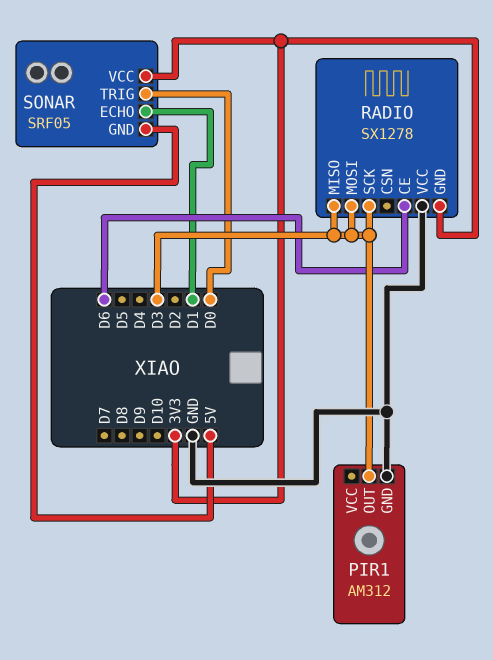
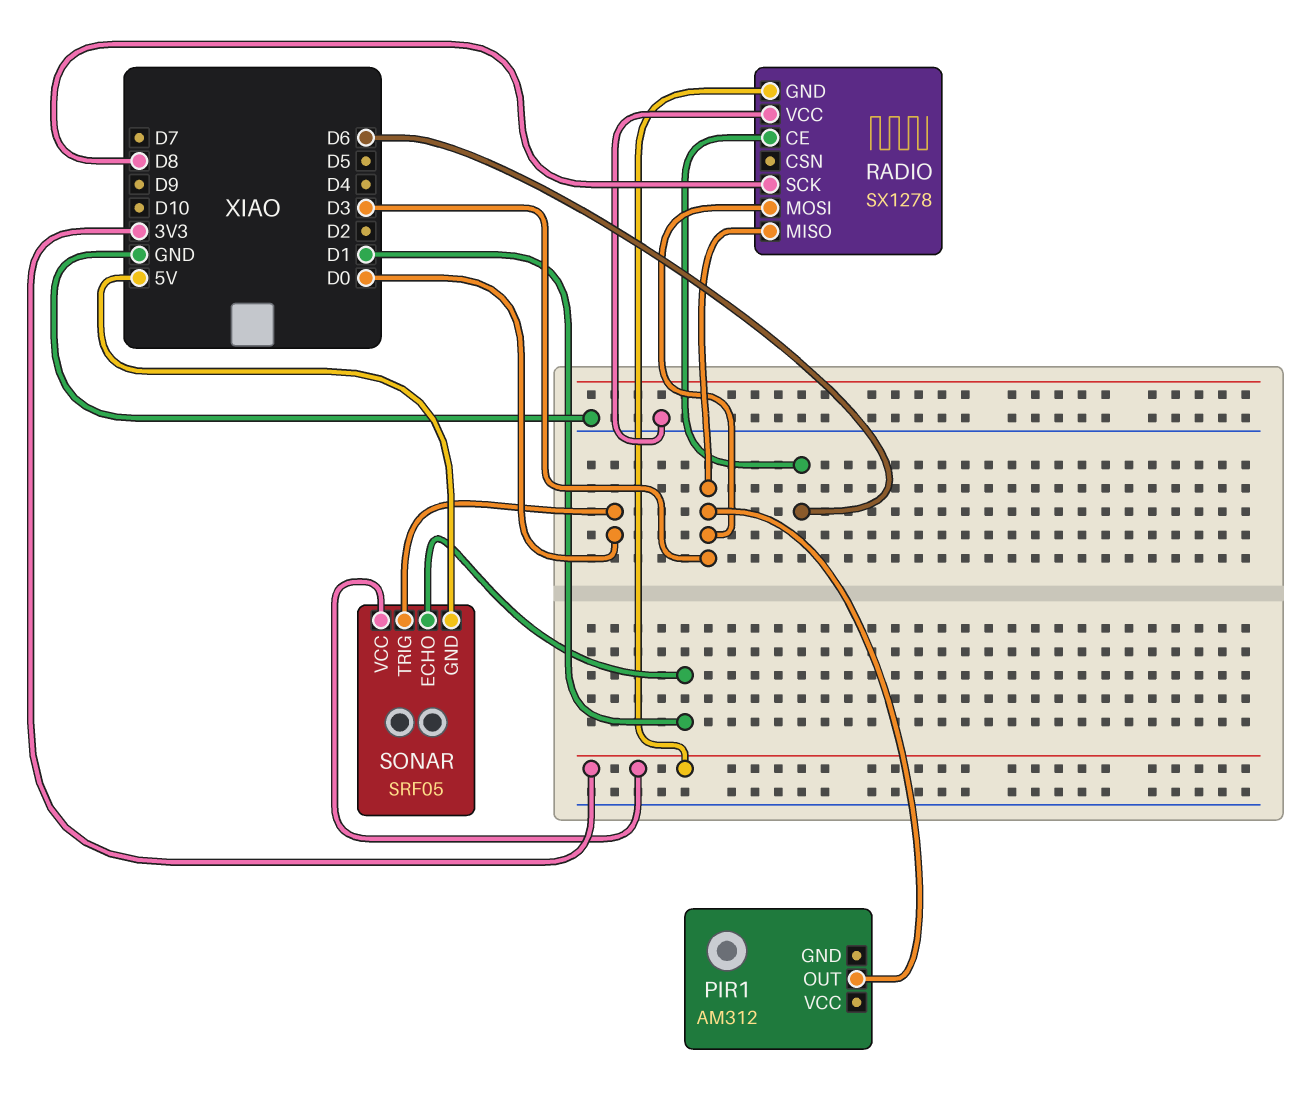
PIR1 pin GND: GND -> none
RADIO pin SCK: D3 -> D8

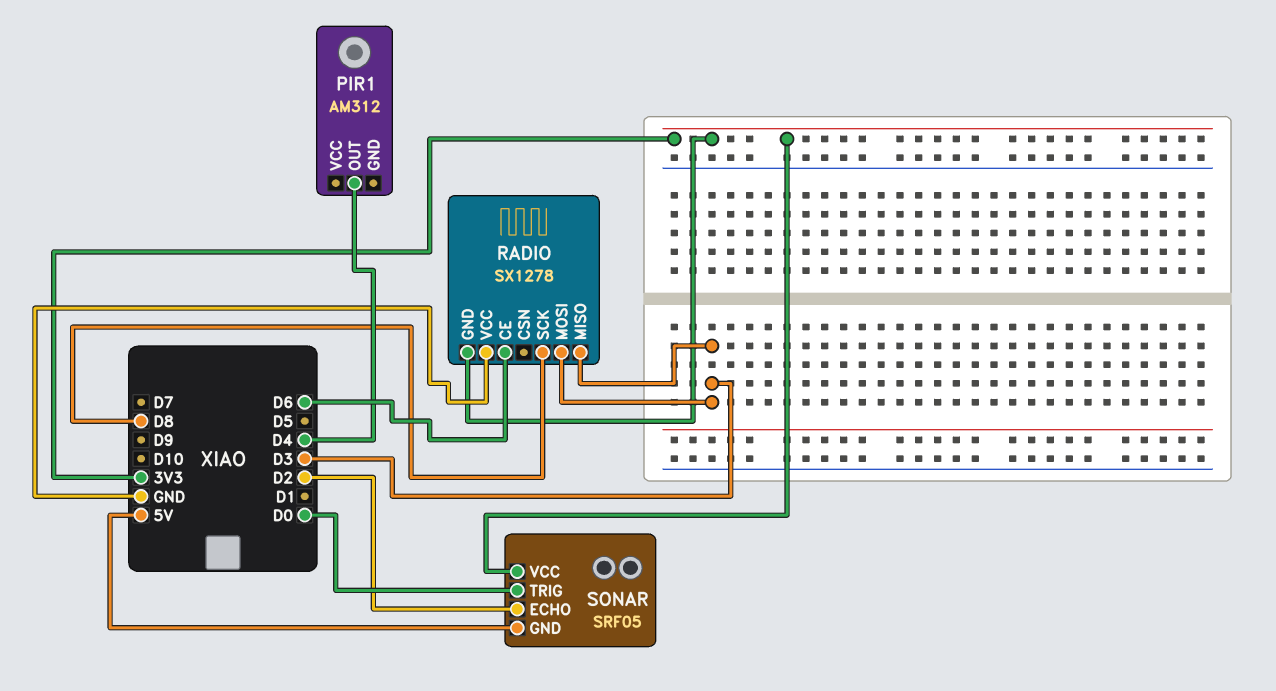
PIR1 pin OUT: D3 -> D4
SONAR pin ECHO: D1 -> D2

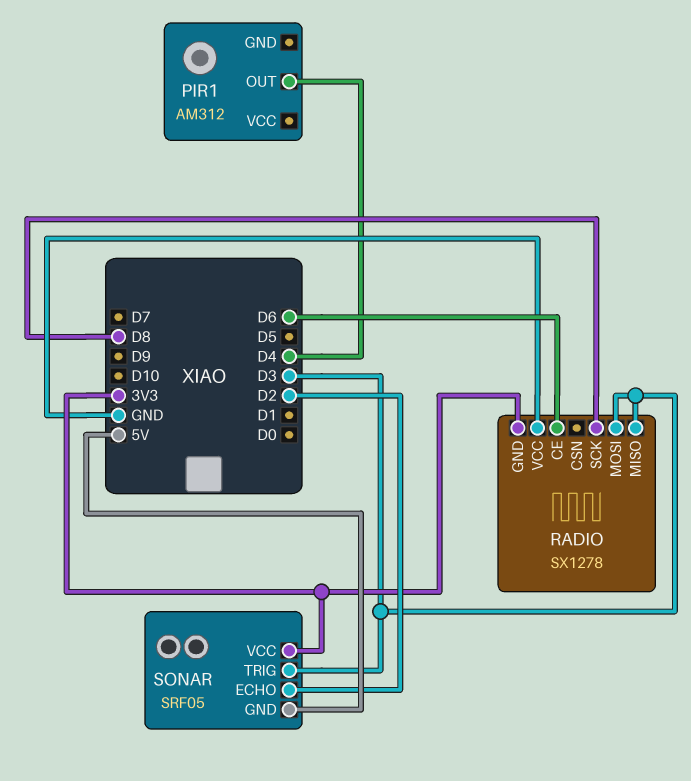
SONAR pin TRIG: D0 -> D3

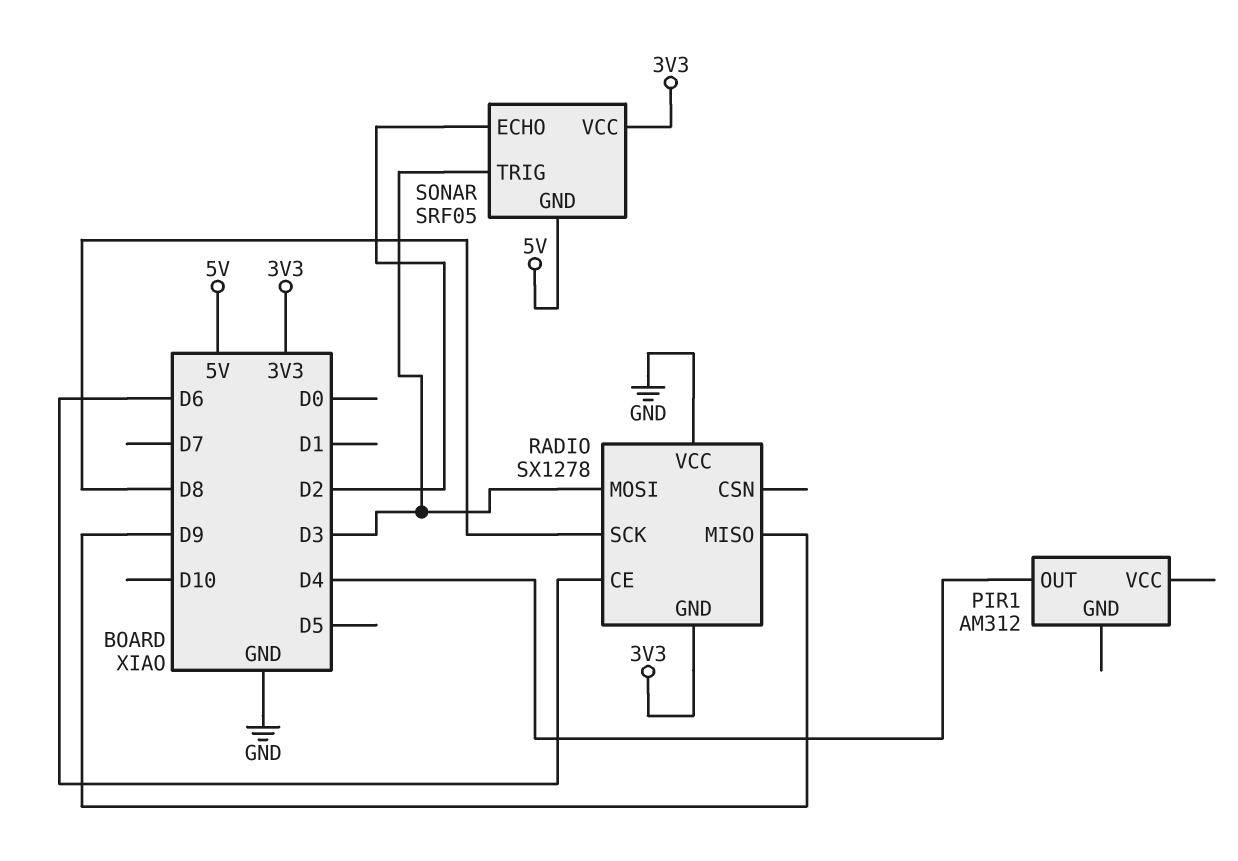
RADIO pin MISO: D3 -> D9

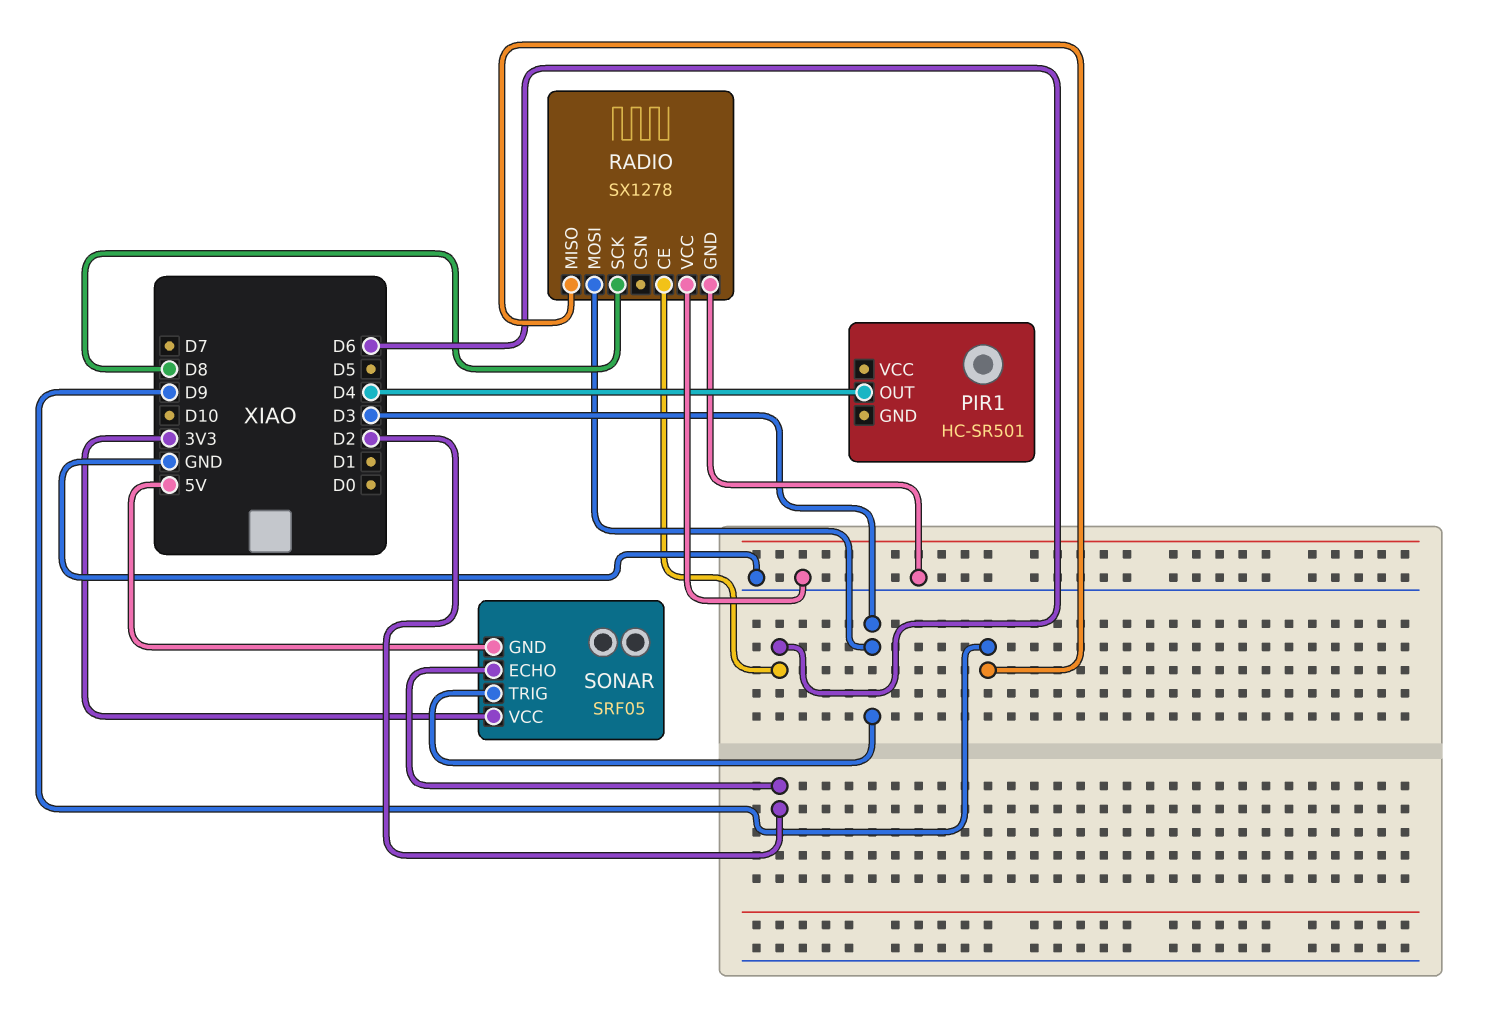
PIR1: AM312 -> HC-SR501
RADIO pin GND: 3V3 -> GND

